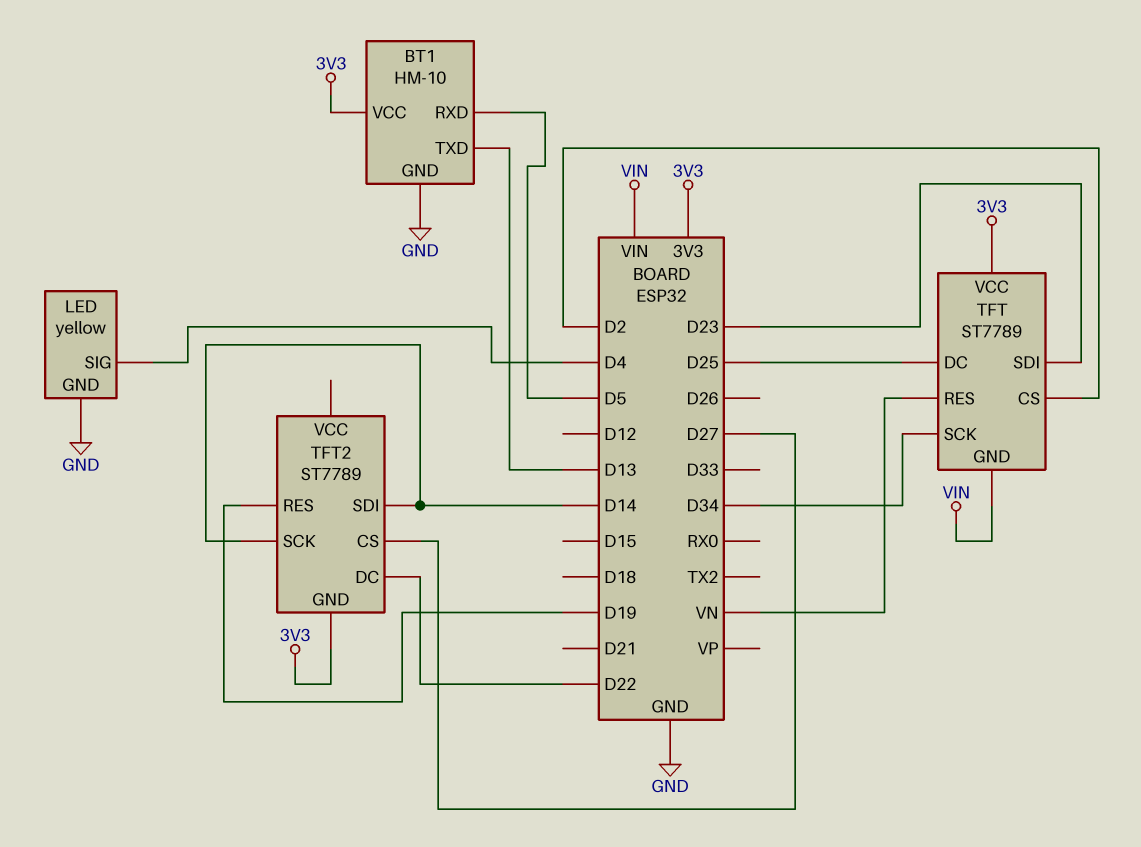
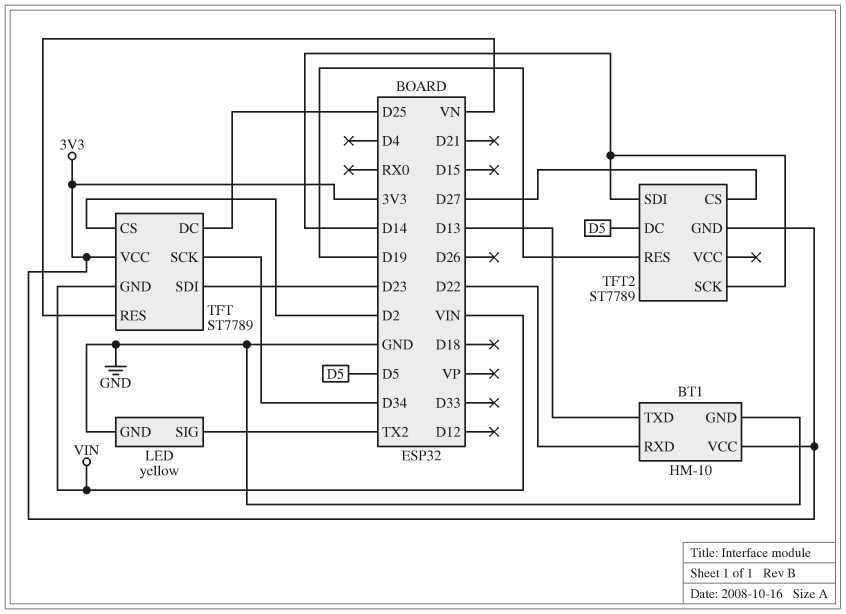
BT1 pin RXD: D5 -> D22
LED pin SIG: D4 -> TX2
TFT2 pin DC: D22 -> D5

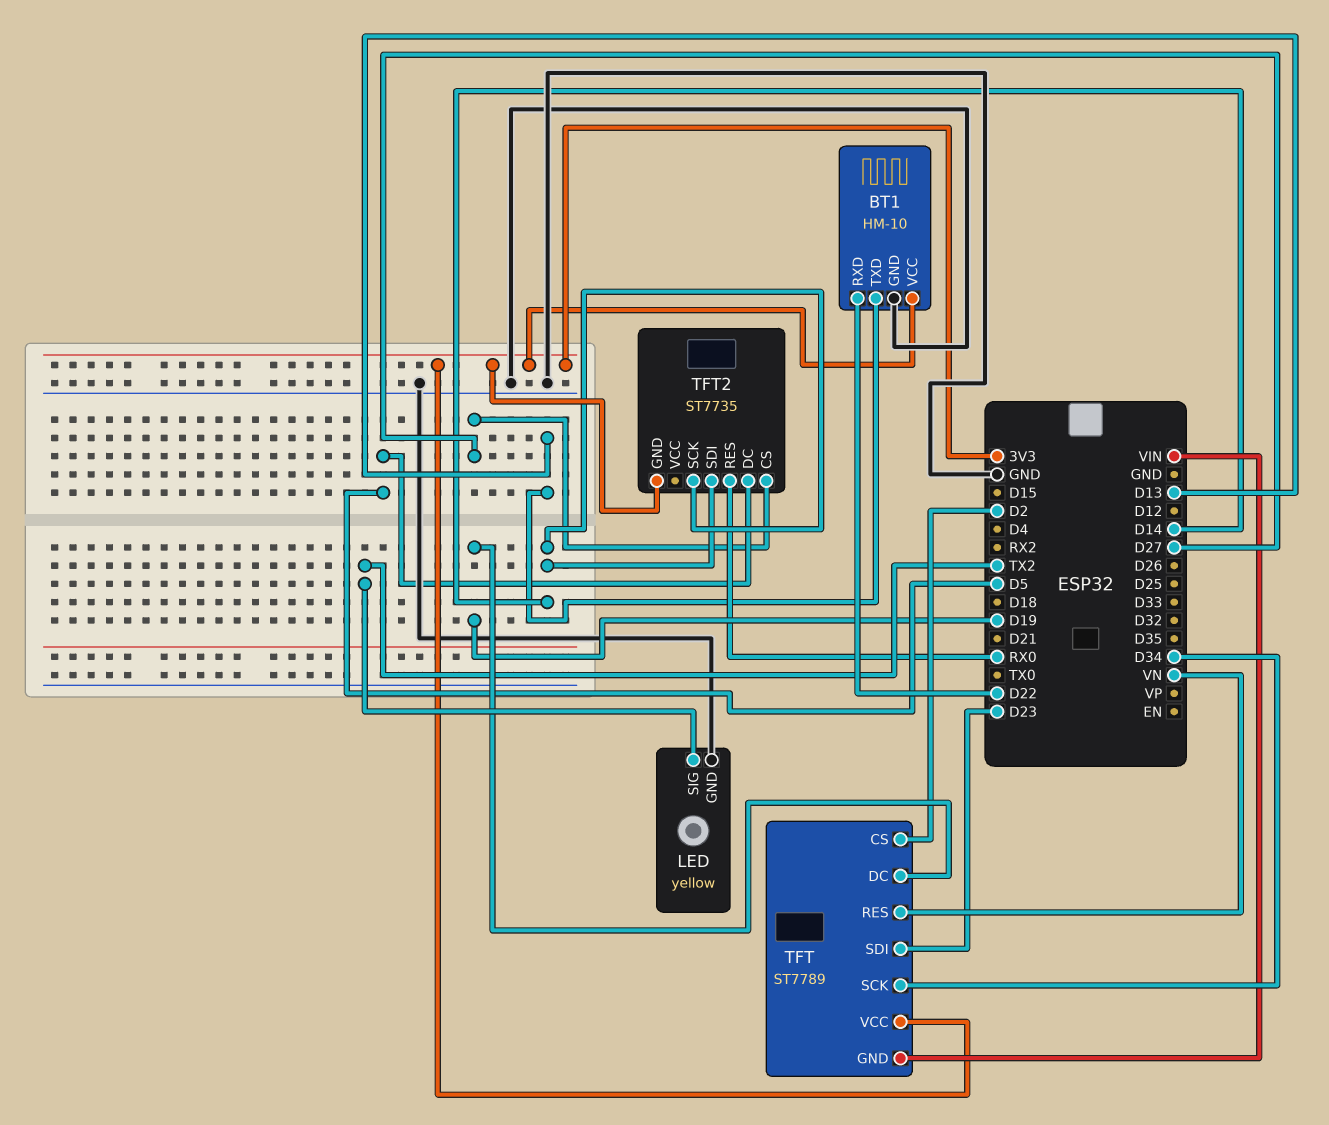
TFT pin DC: D25 -> D19
TFT2: ST7789 -> ST7735
TFT2 pin RES: D19 -> RX0

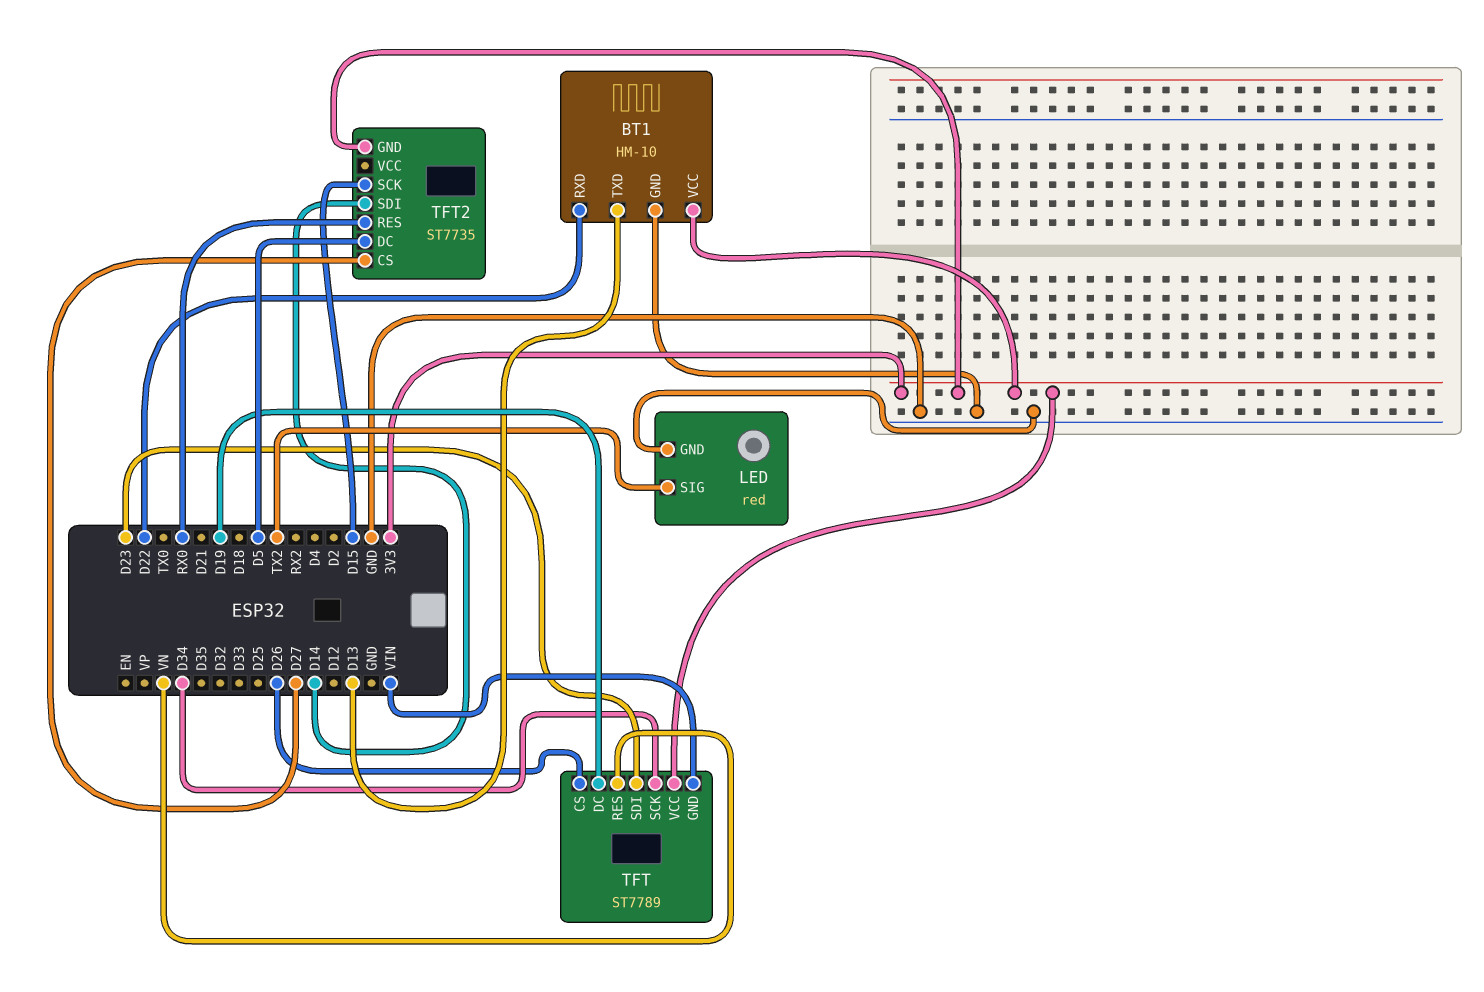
LED: yellow -> red
TFT pin CS: D2 -> D26
TFT2 pin SCK: D14 -> D15

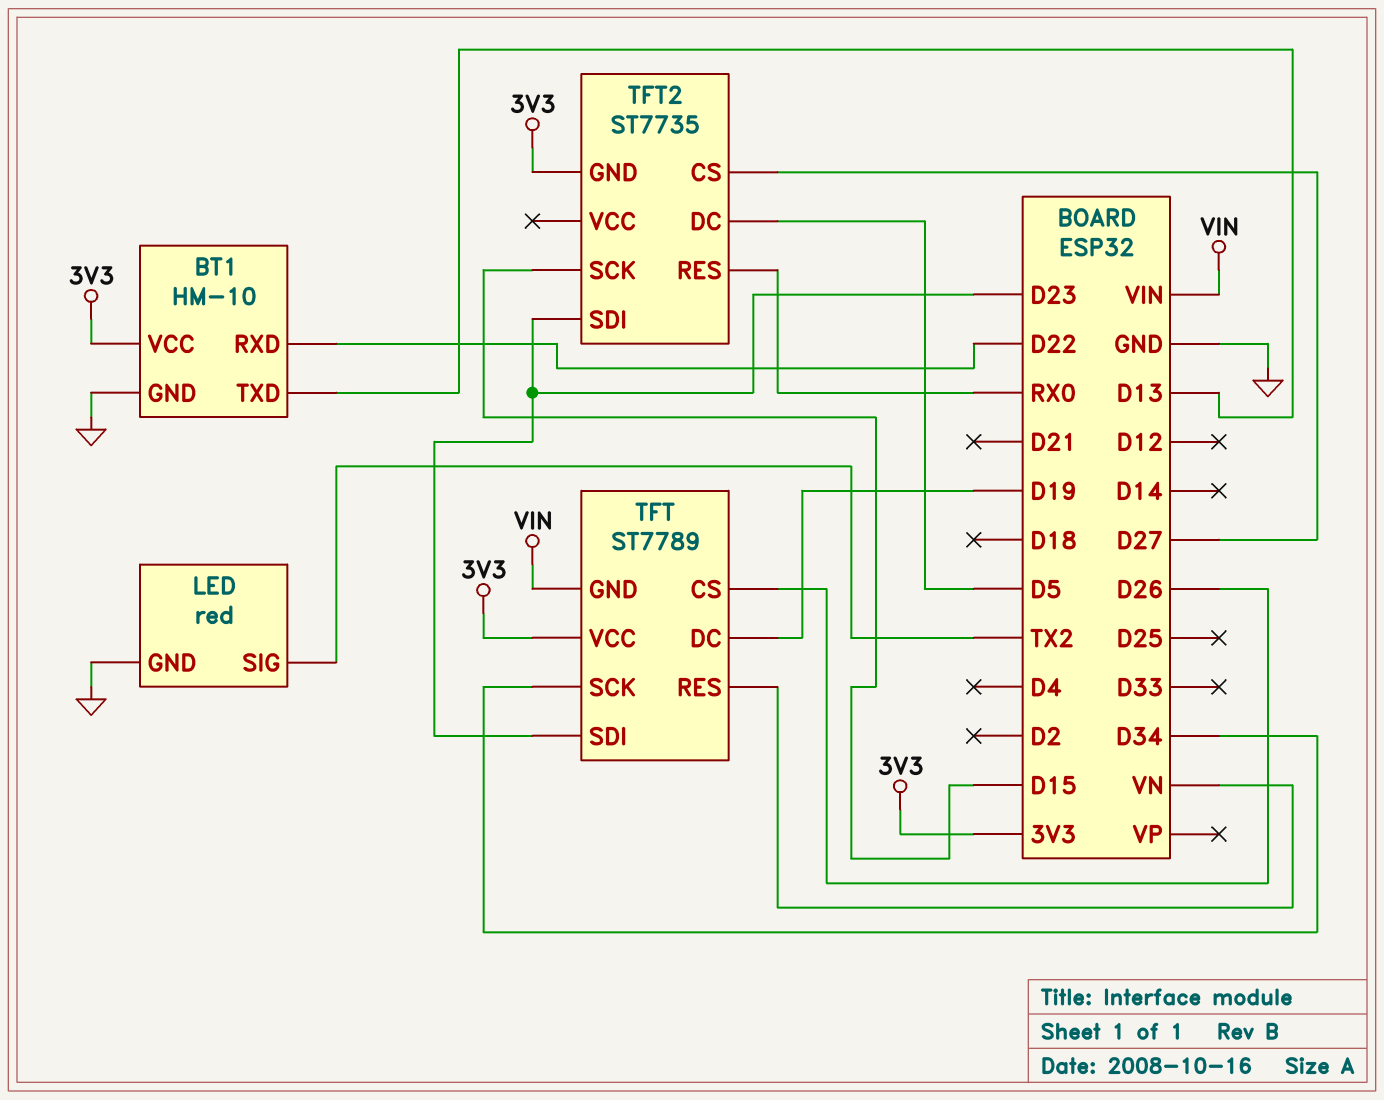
TFT2 pin SDI: D14 -> D23

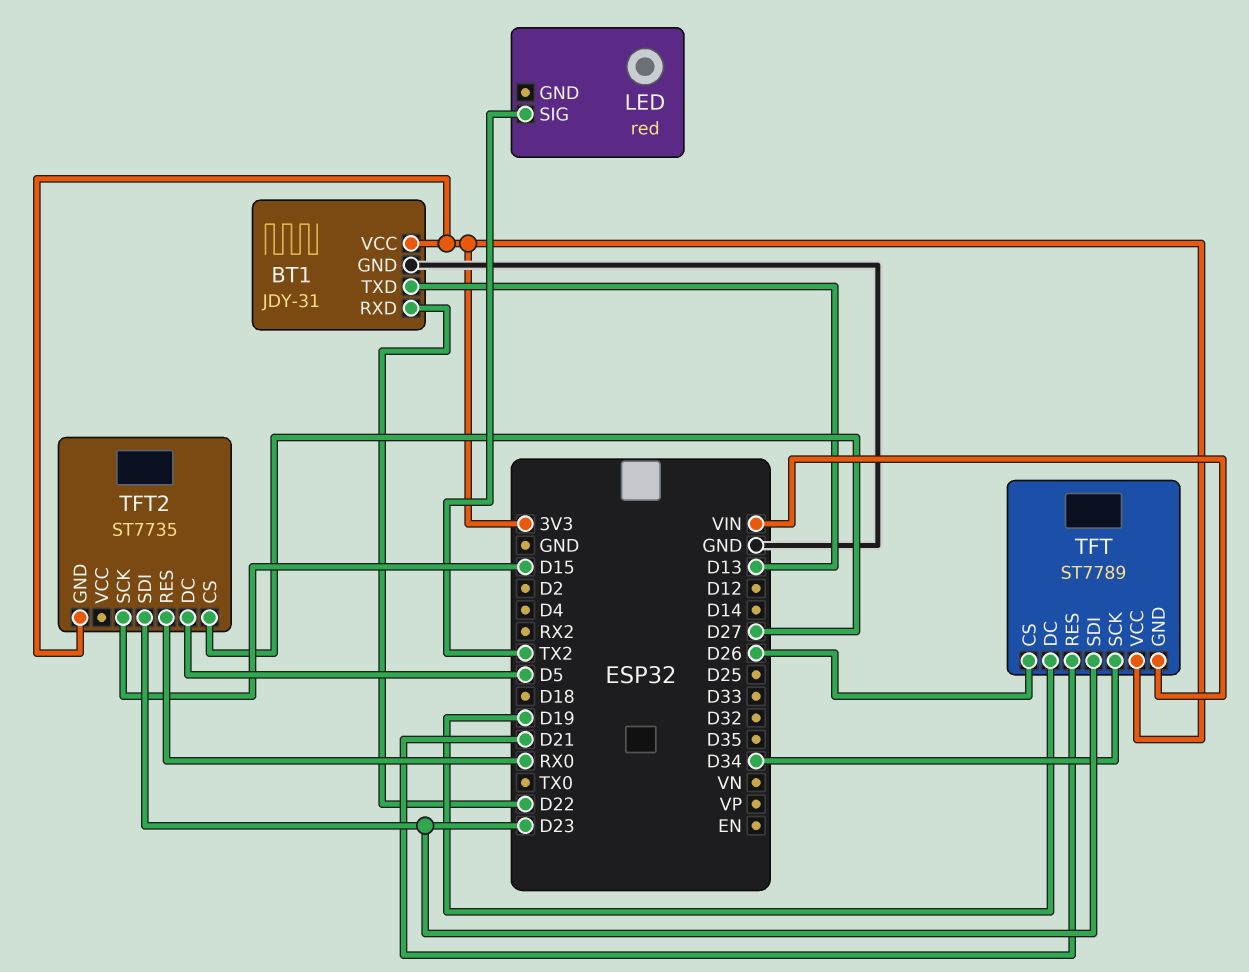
BT1: HM-10 -> JDY-31
LED pin GND: GND -> none
TFT pin RES: VN -> D21

